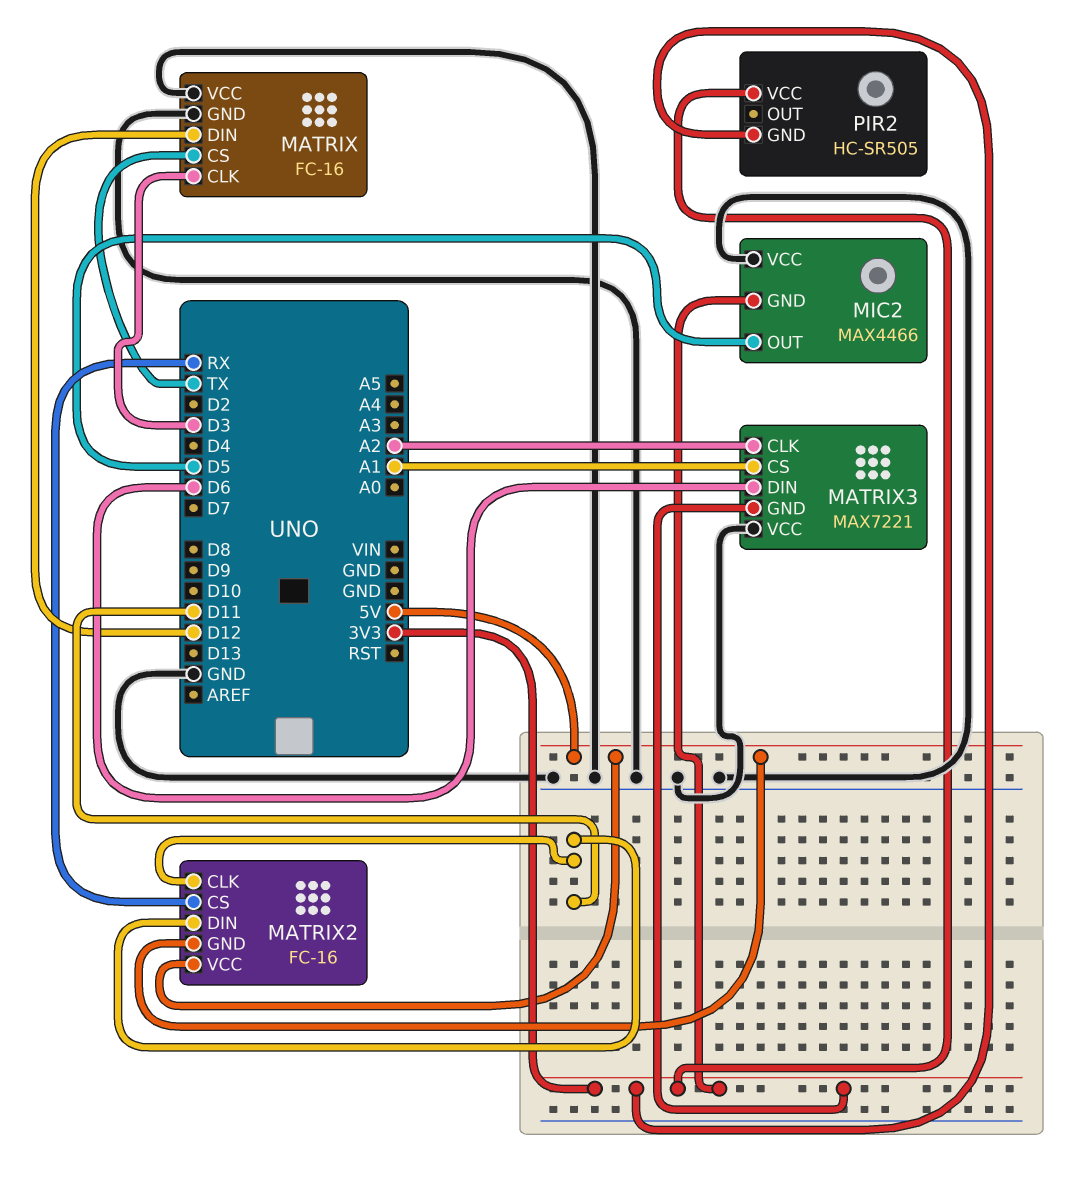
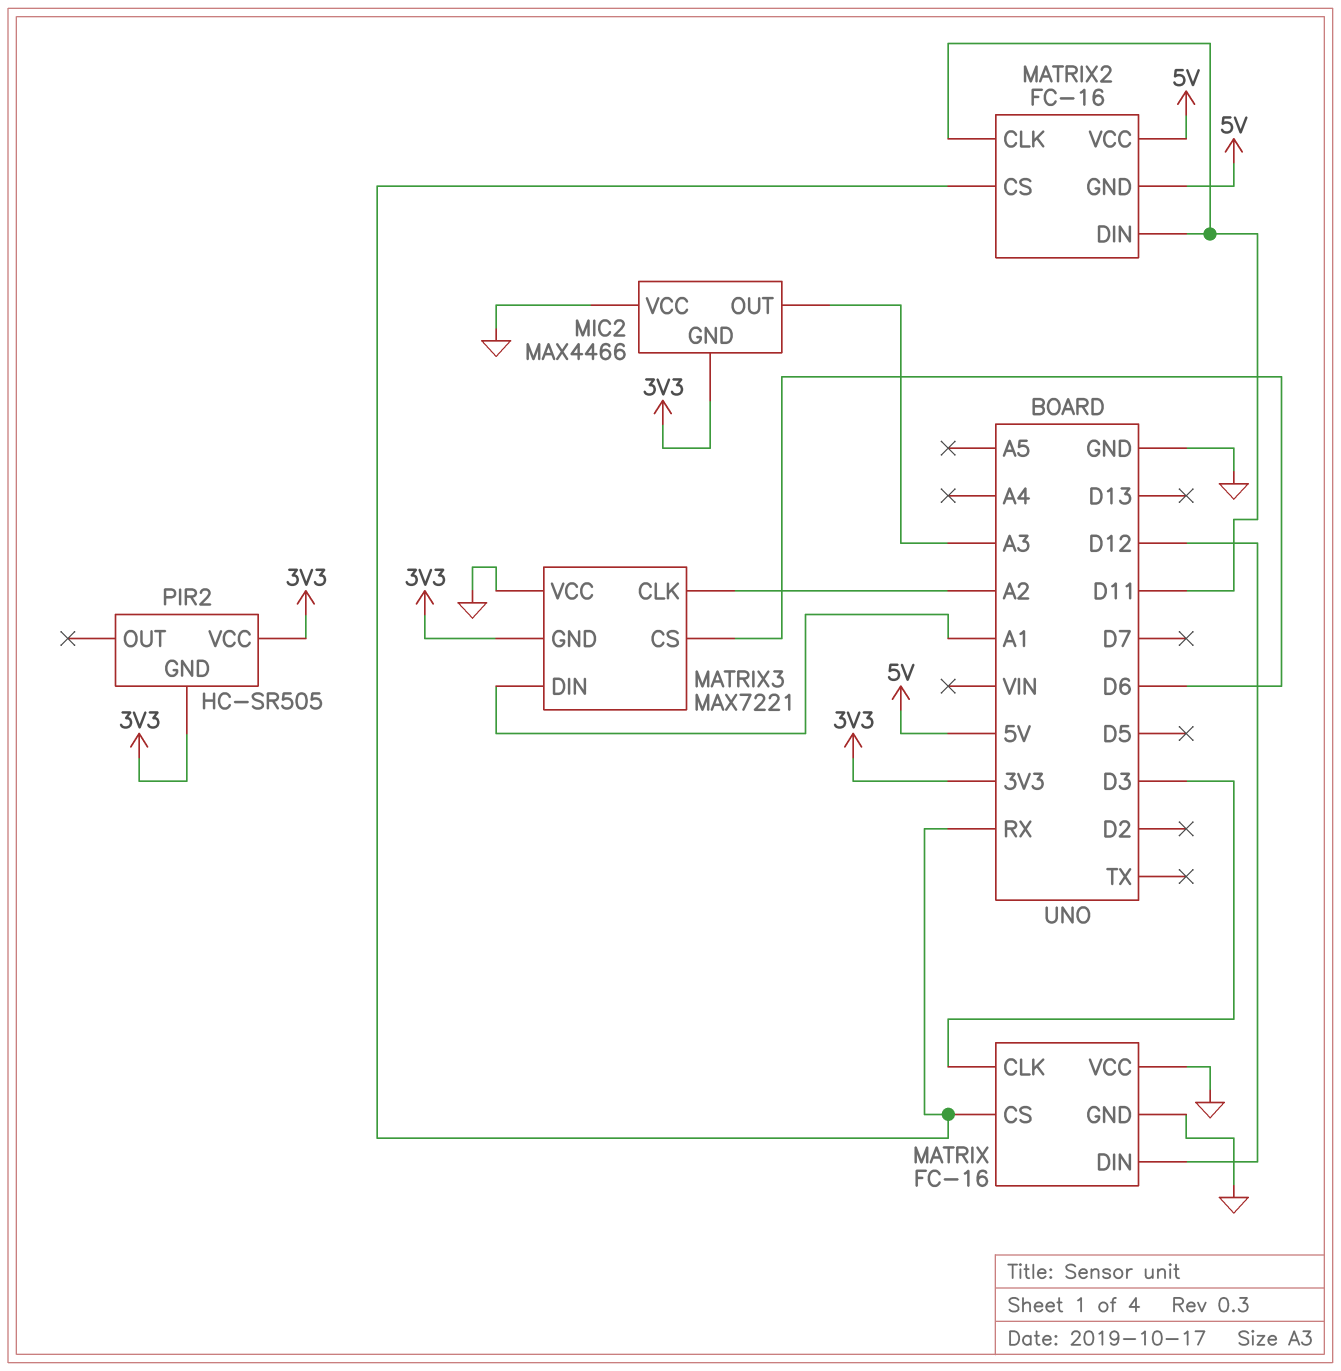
MATRIX pin CS: TX -> RX
MATRIX3 pin CS: A1 -> D6
MATRIX3 pin DIN: D6 -> A1
MIC2 pin OUT: D5 -> A3

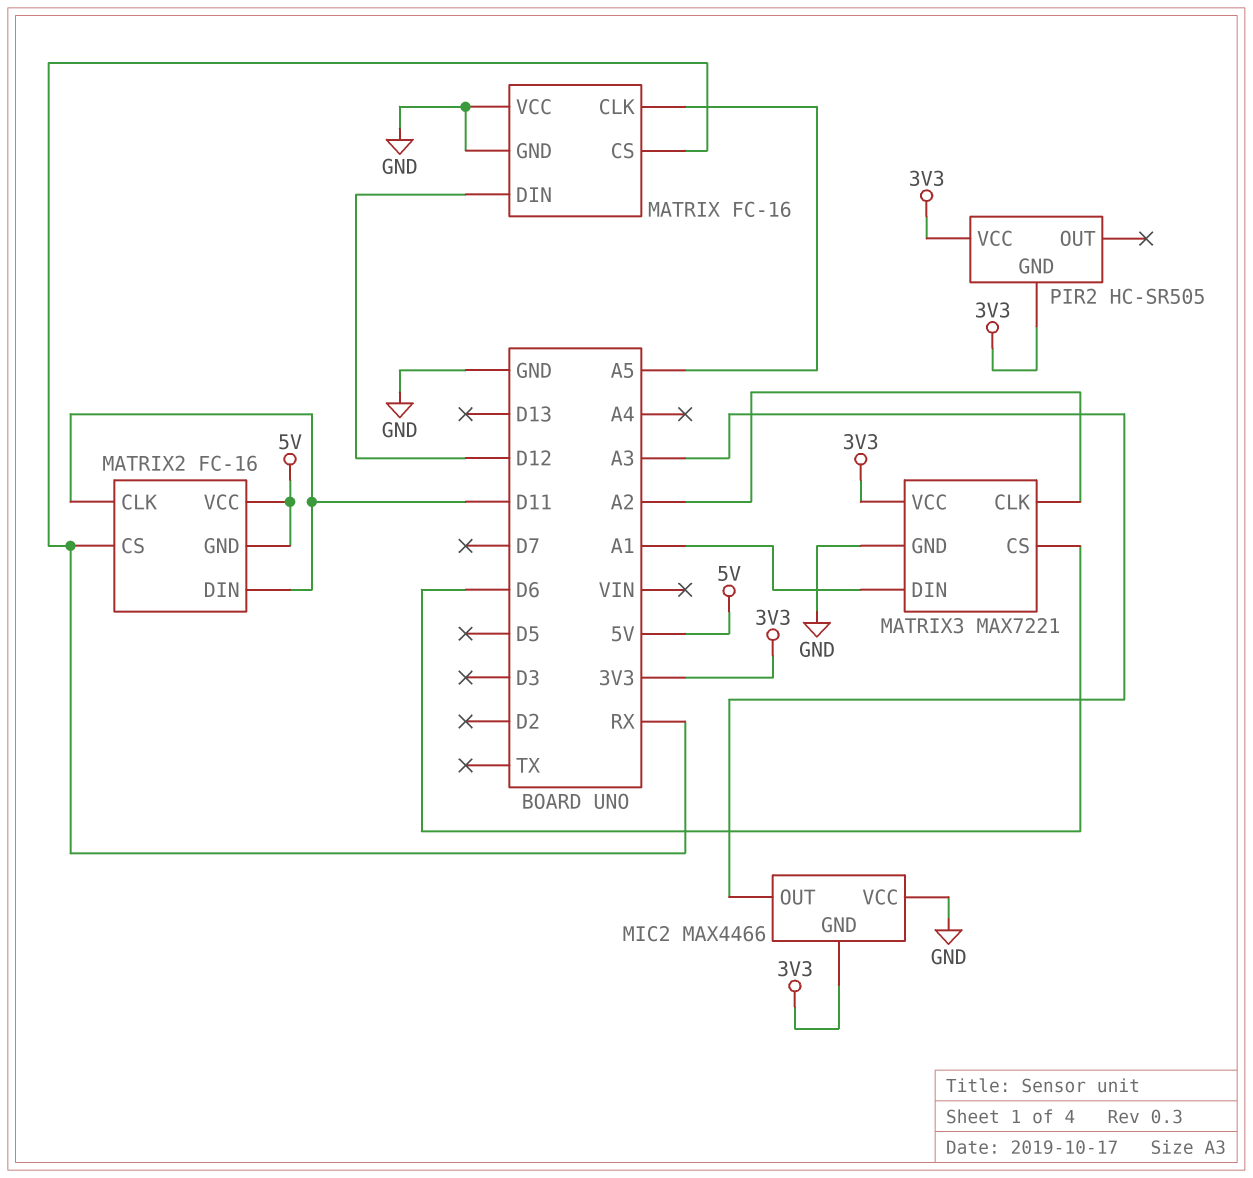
MATRIX pin CLK: D3 -> A5
MATRIX3 pin GND: 3V3 -> GND
MATRIX3 pin VCC: GND -> 3V3

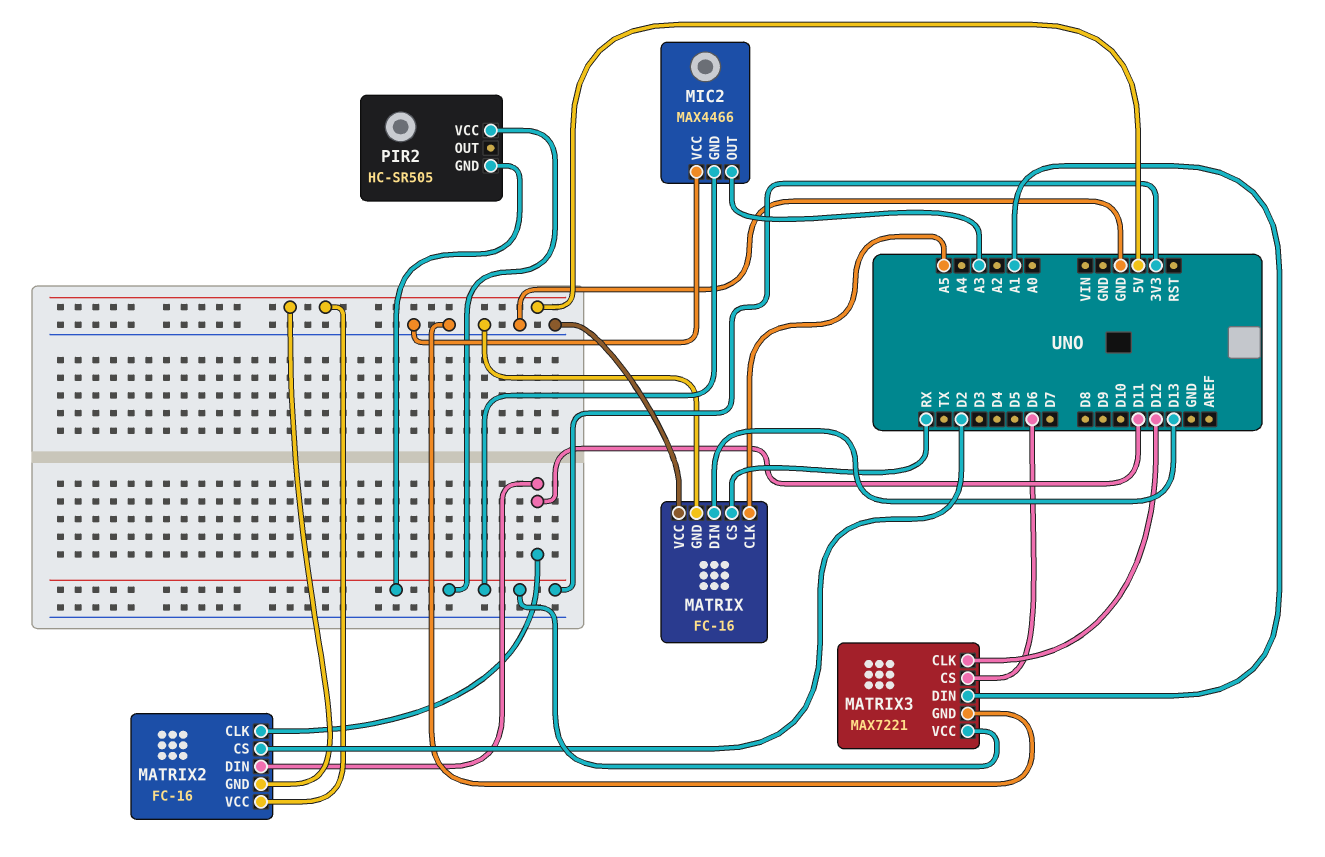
MATRIX pin DIN: D12 -> D13
MATRIX2 pin CS: RX -> D2
MATRIX3 pin CLK: A2 -> D12

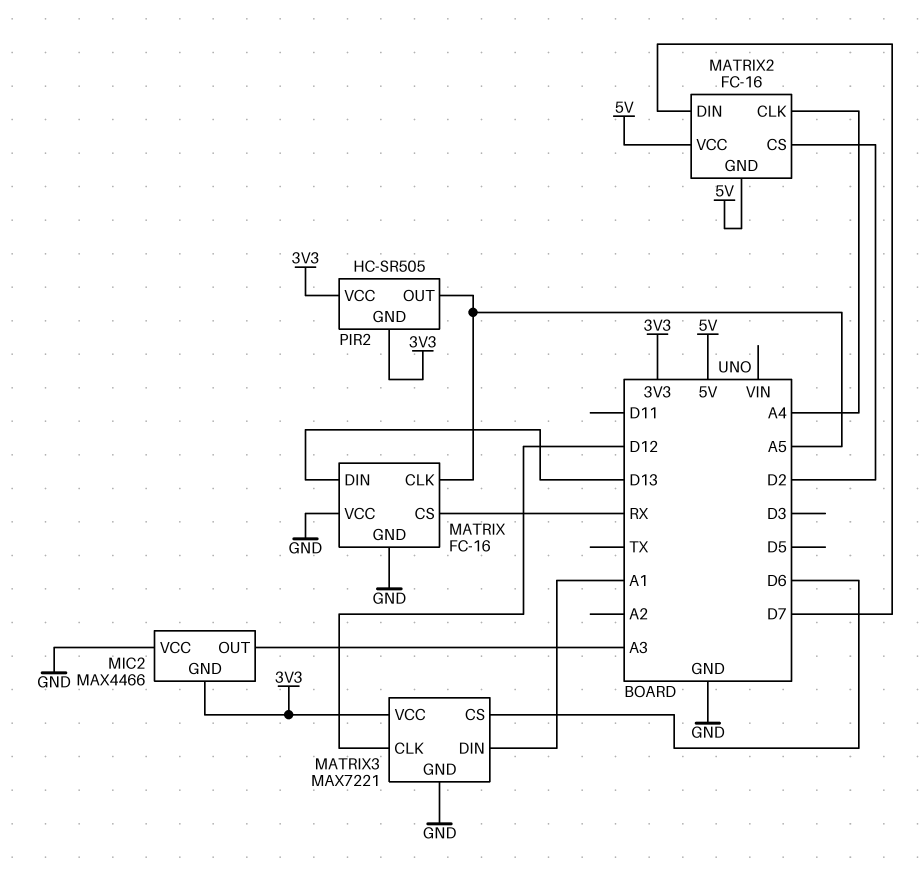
MATRIX2 pin CLK: D11 -> A4
MATRIX2 pin DIN: D11 -> D7
PIR2 pin OUT: none -> A5

